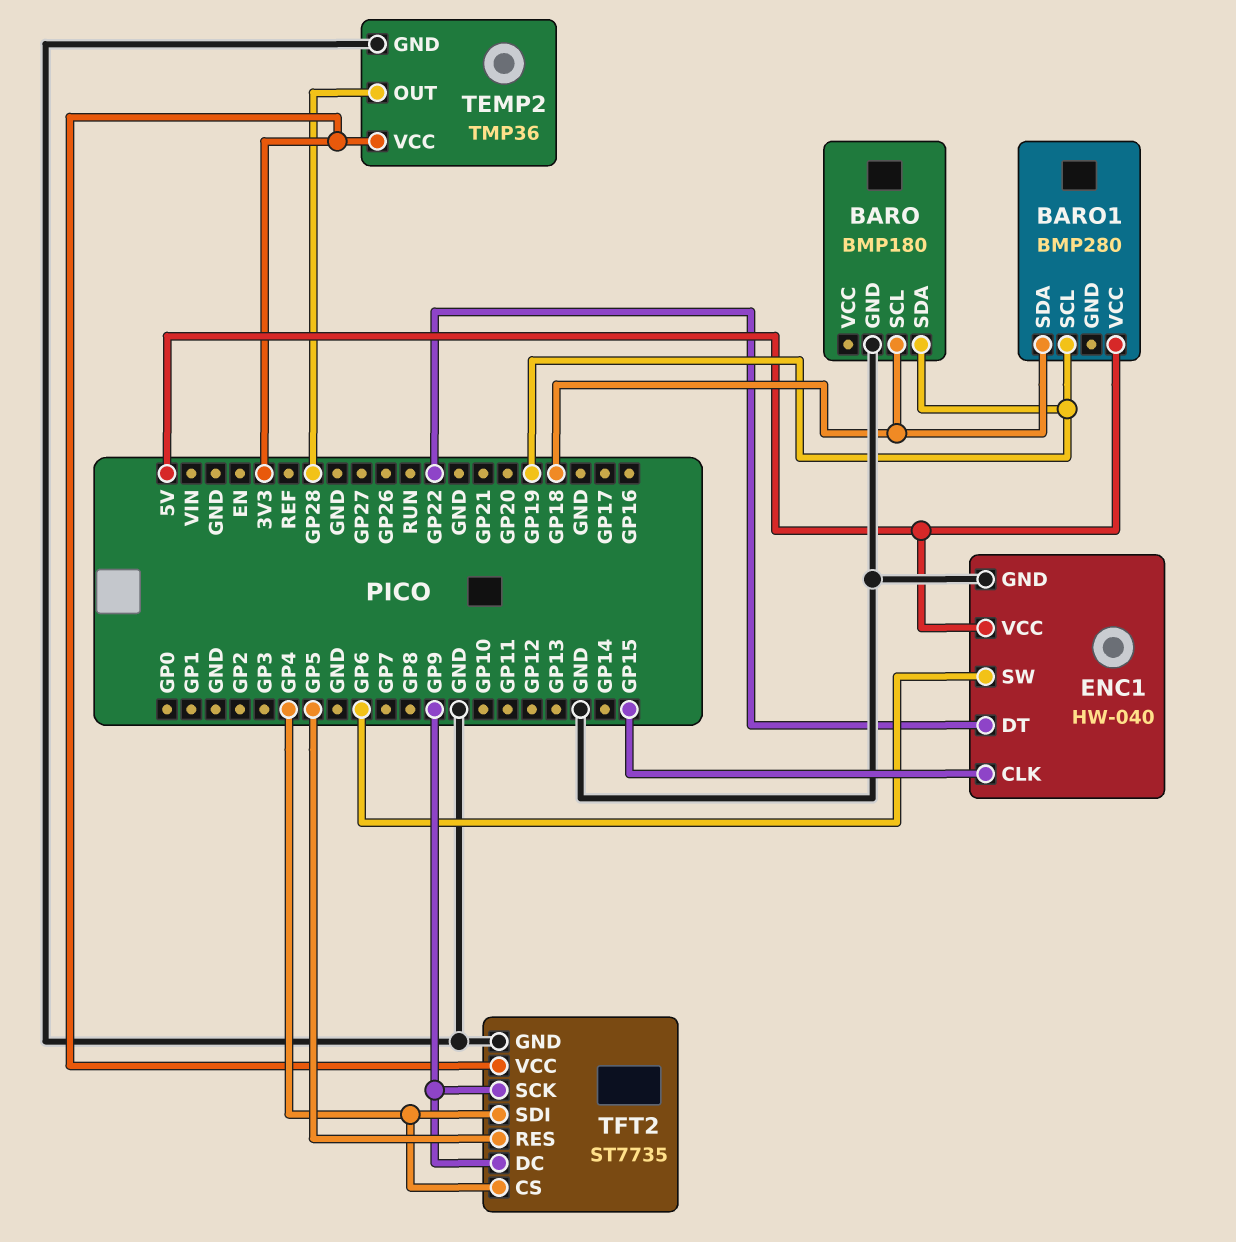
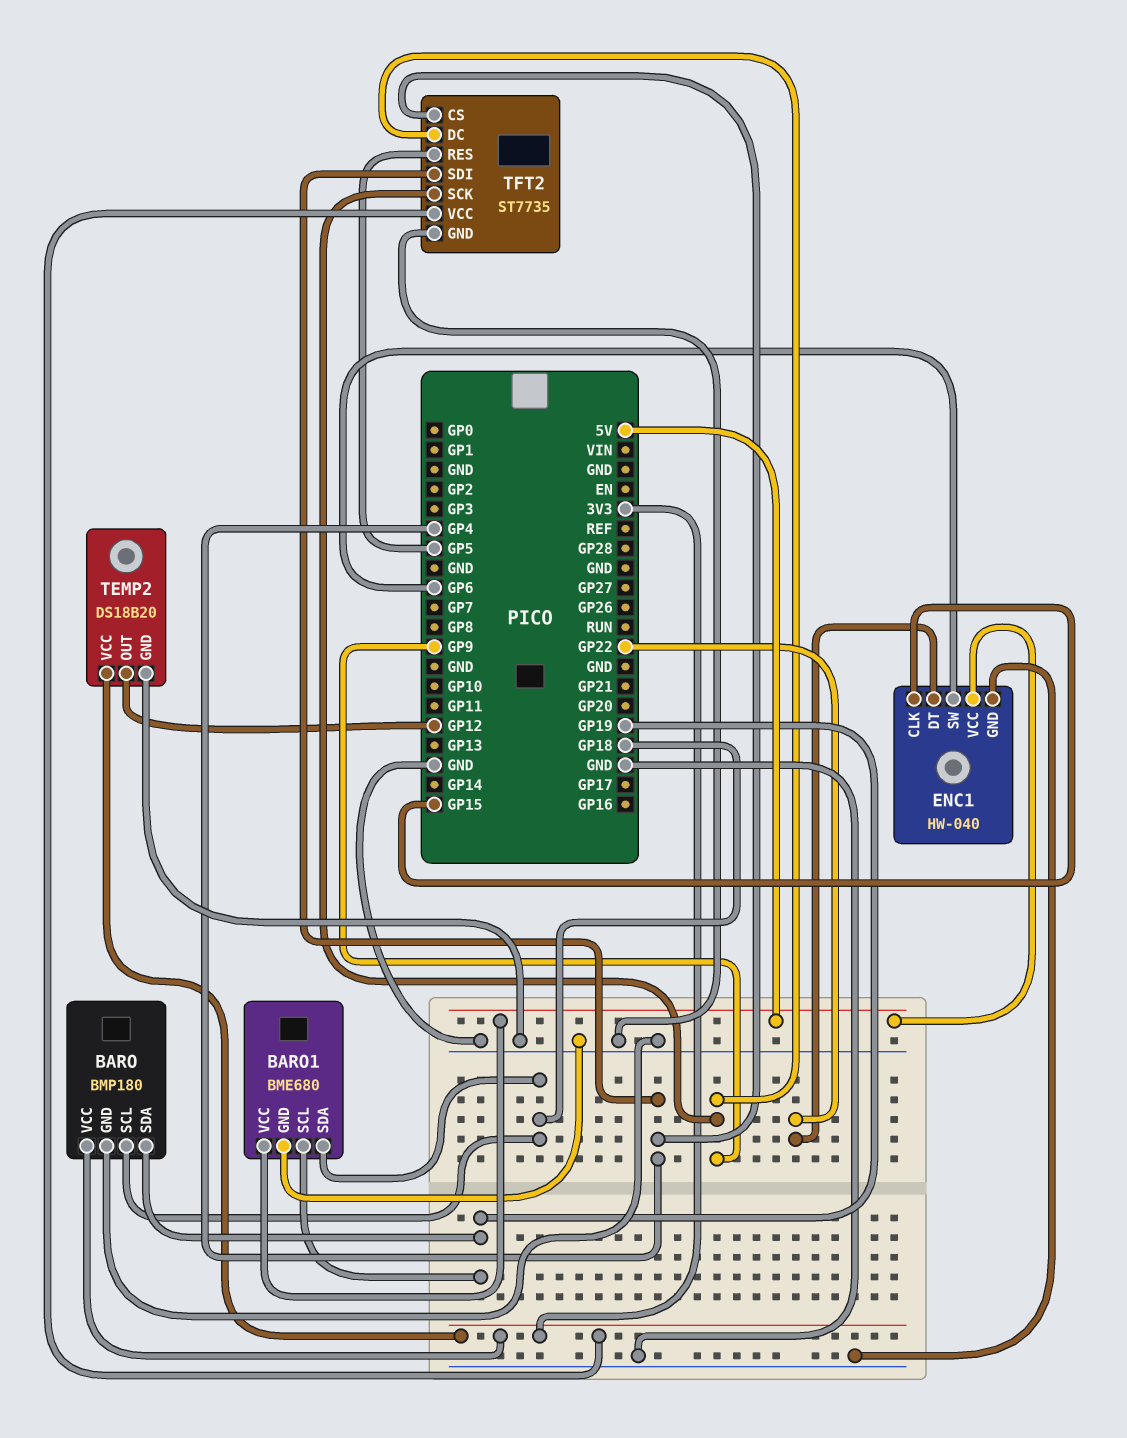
BARO pin VCC: none -> 3V3
BARO1: BMP280 -> BME680
BARO1 pin GND: none -> GND
TEMP2: TMP36 -> DS18B20
TEMP2 pin OUT: GP28 -> GP12

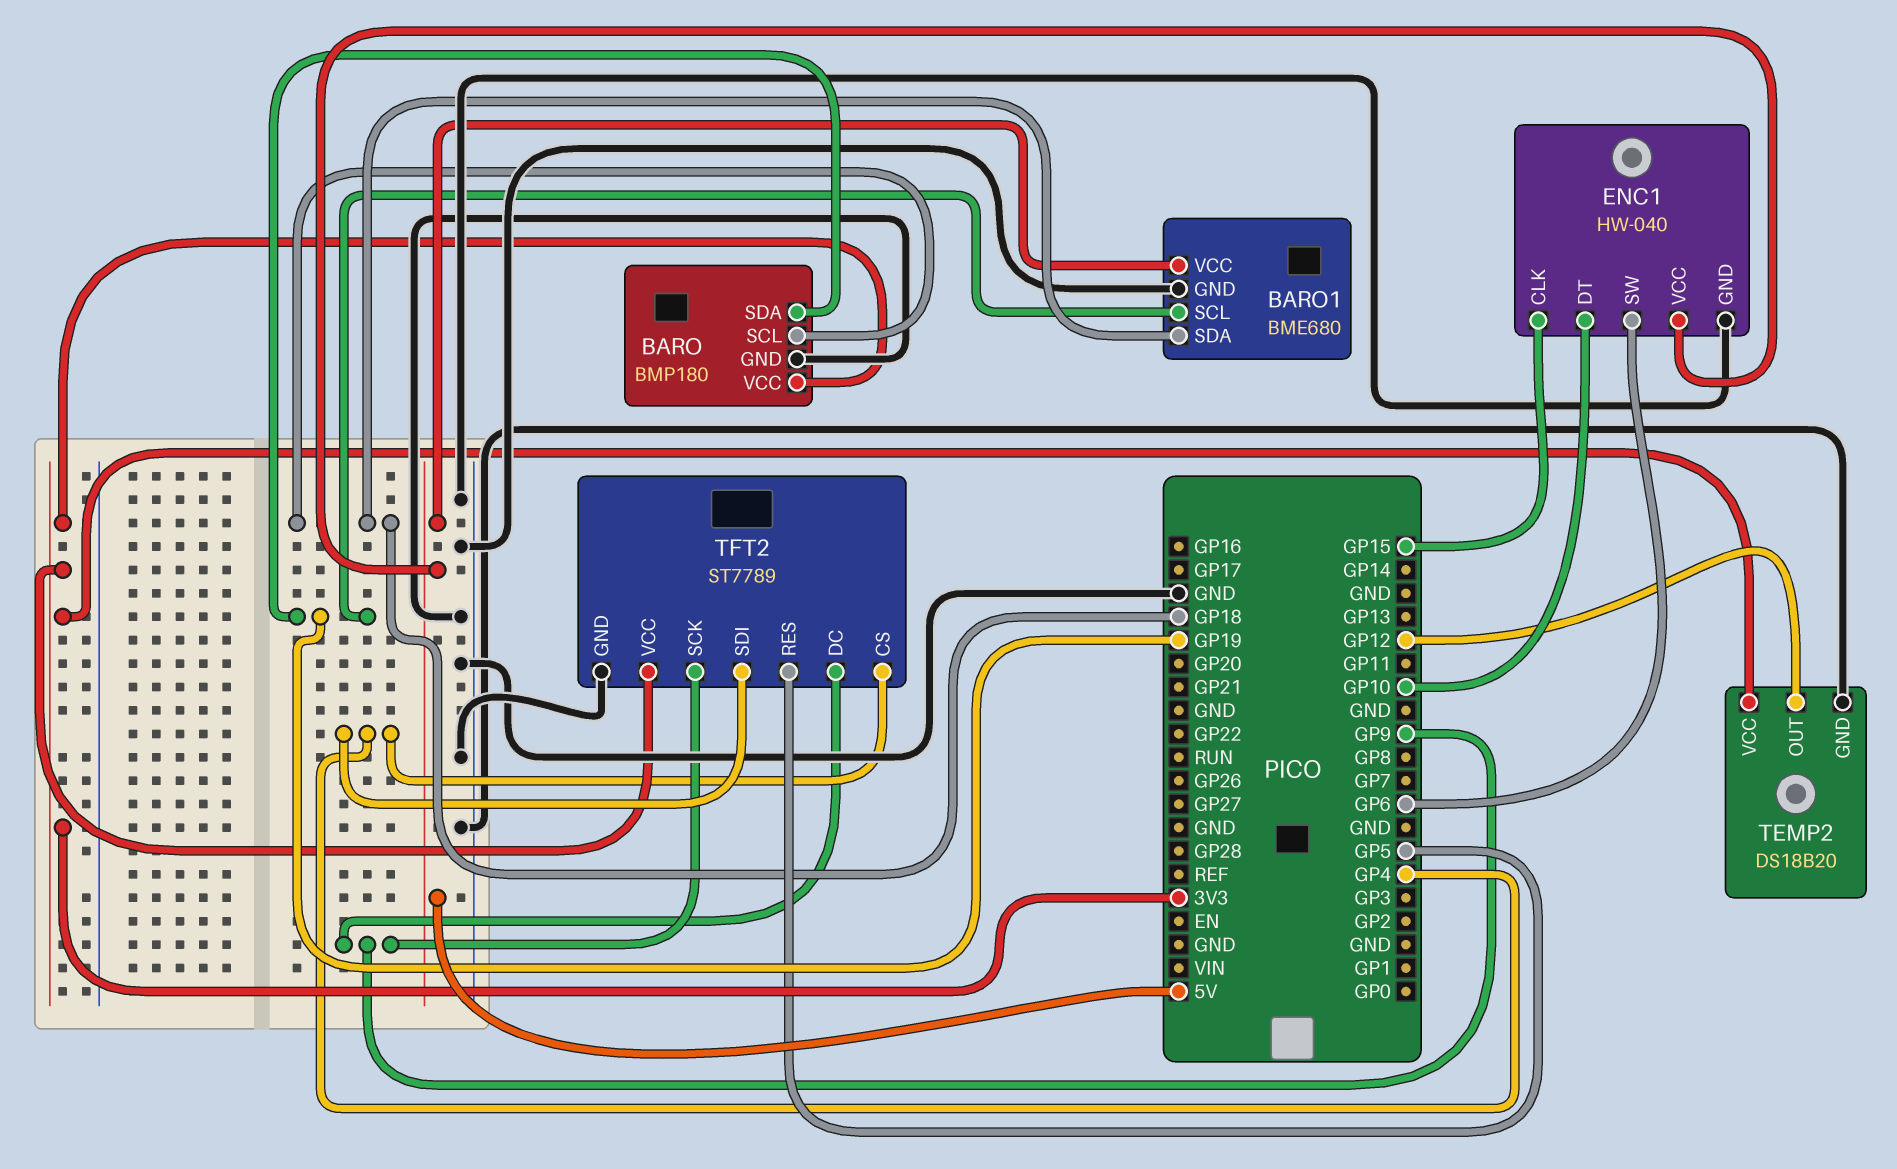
ENC1 pin DT: GP22 -> GP10
TFT2: ST7735 -> ST7789

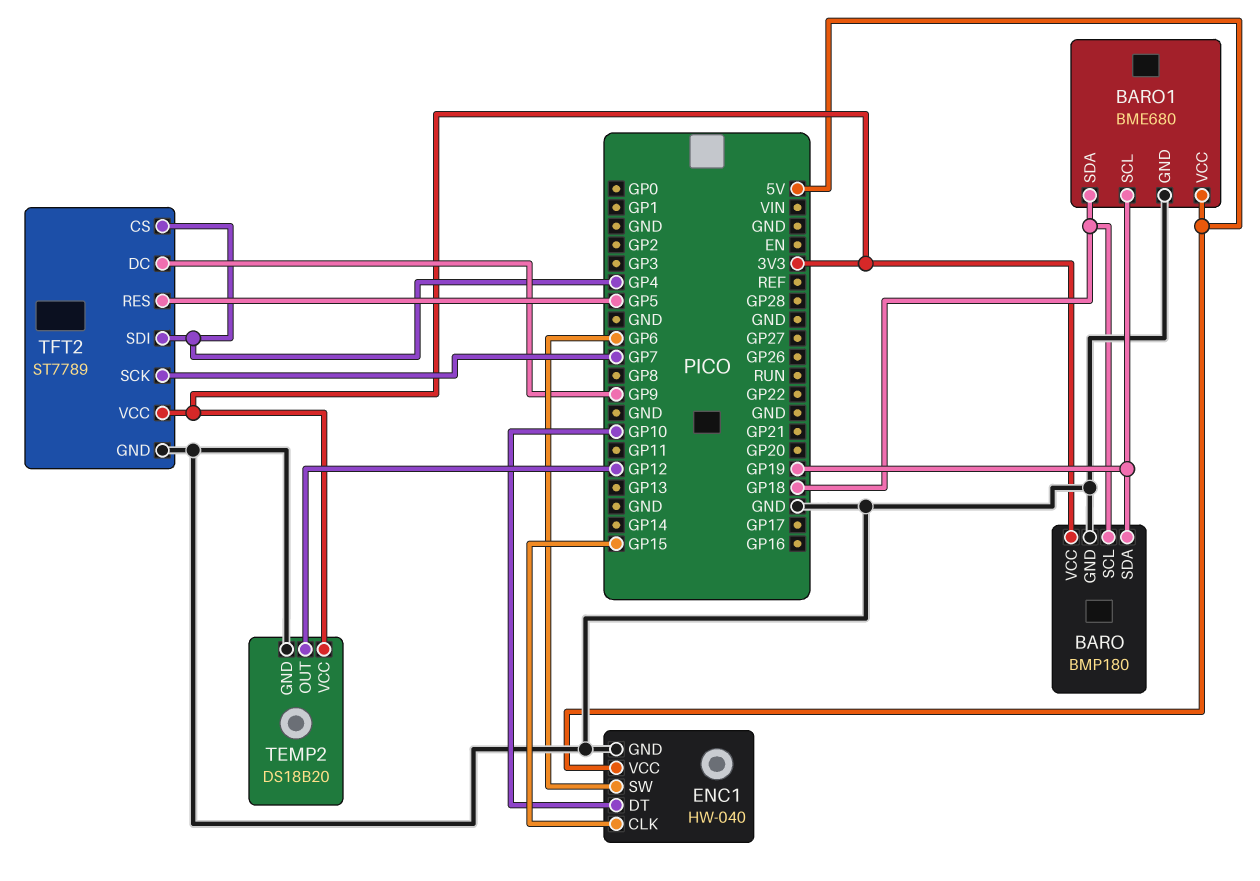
TFT2 pin SCK: GP9 -> GP7

